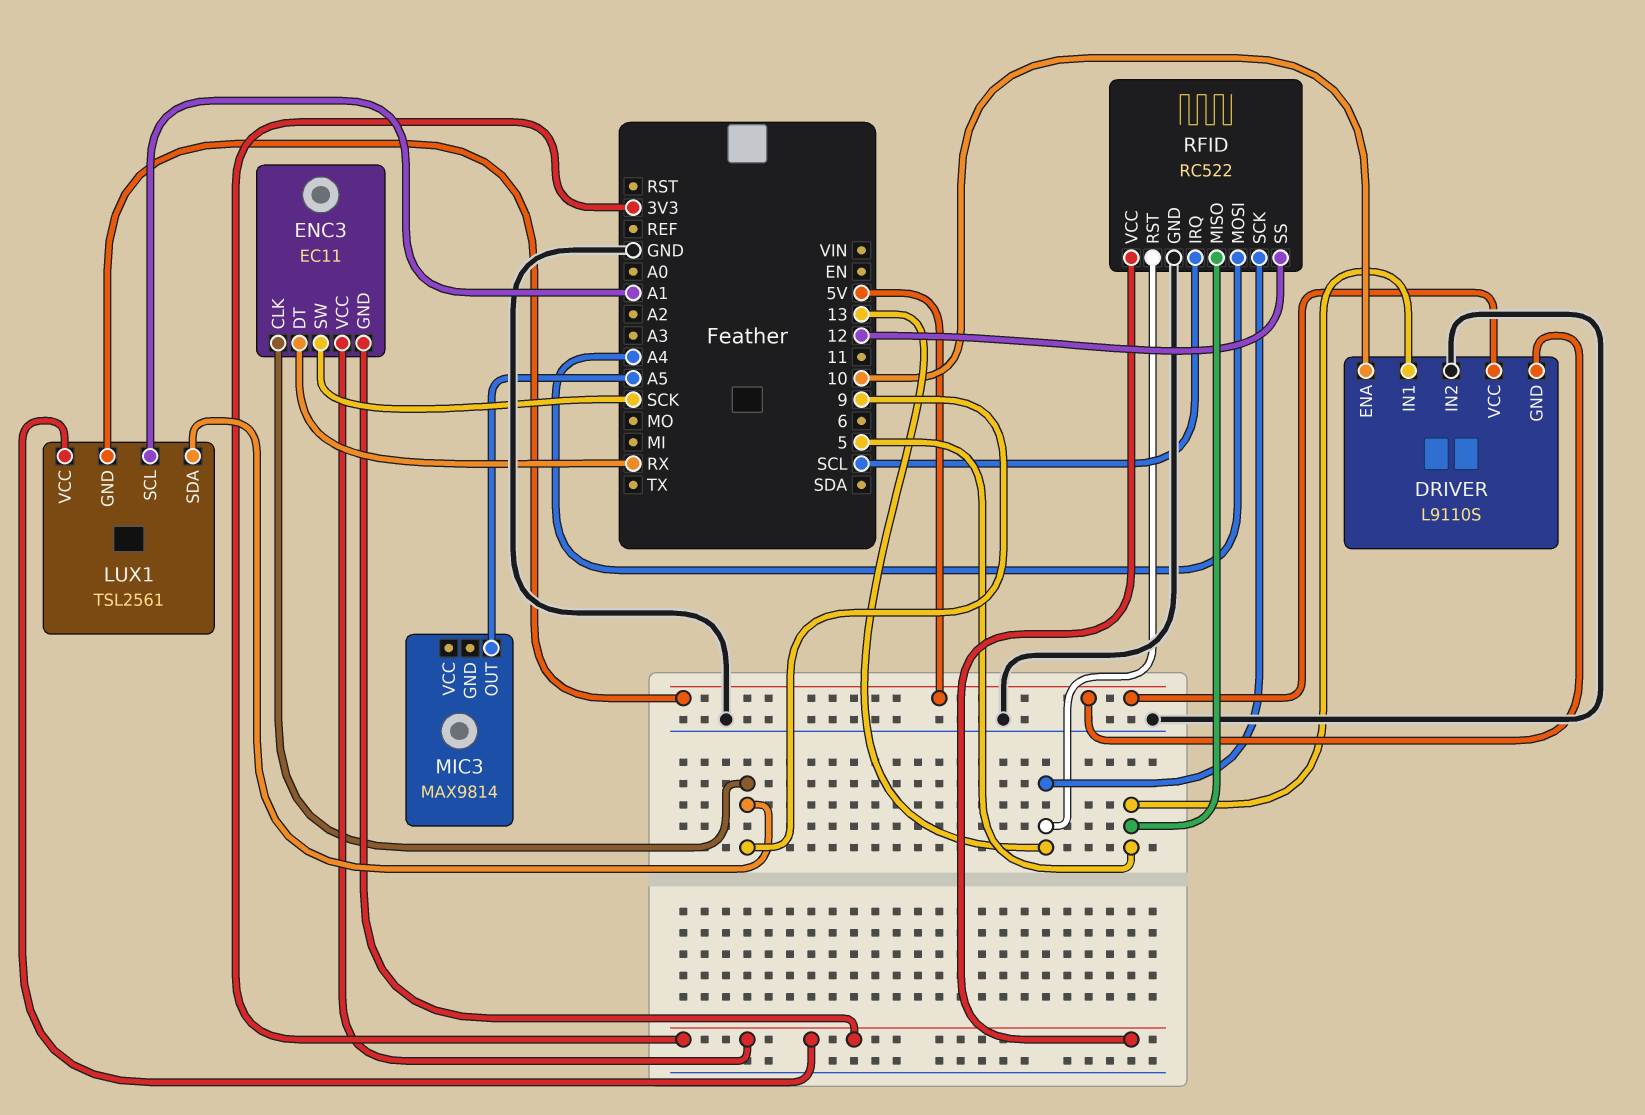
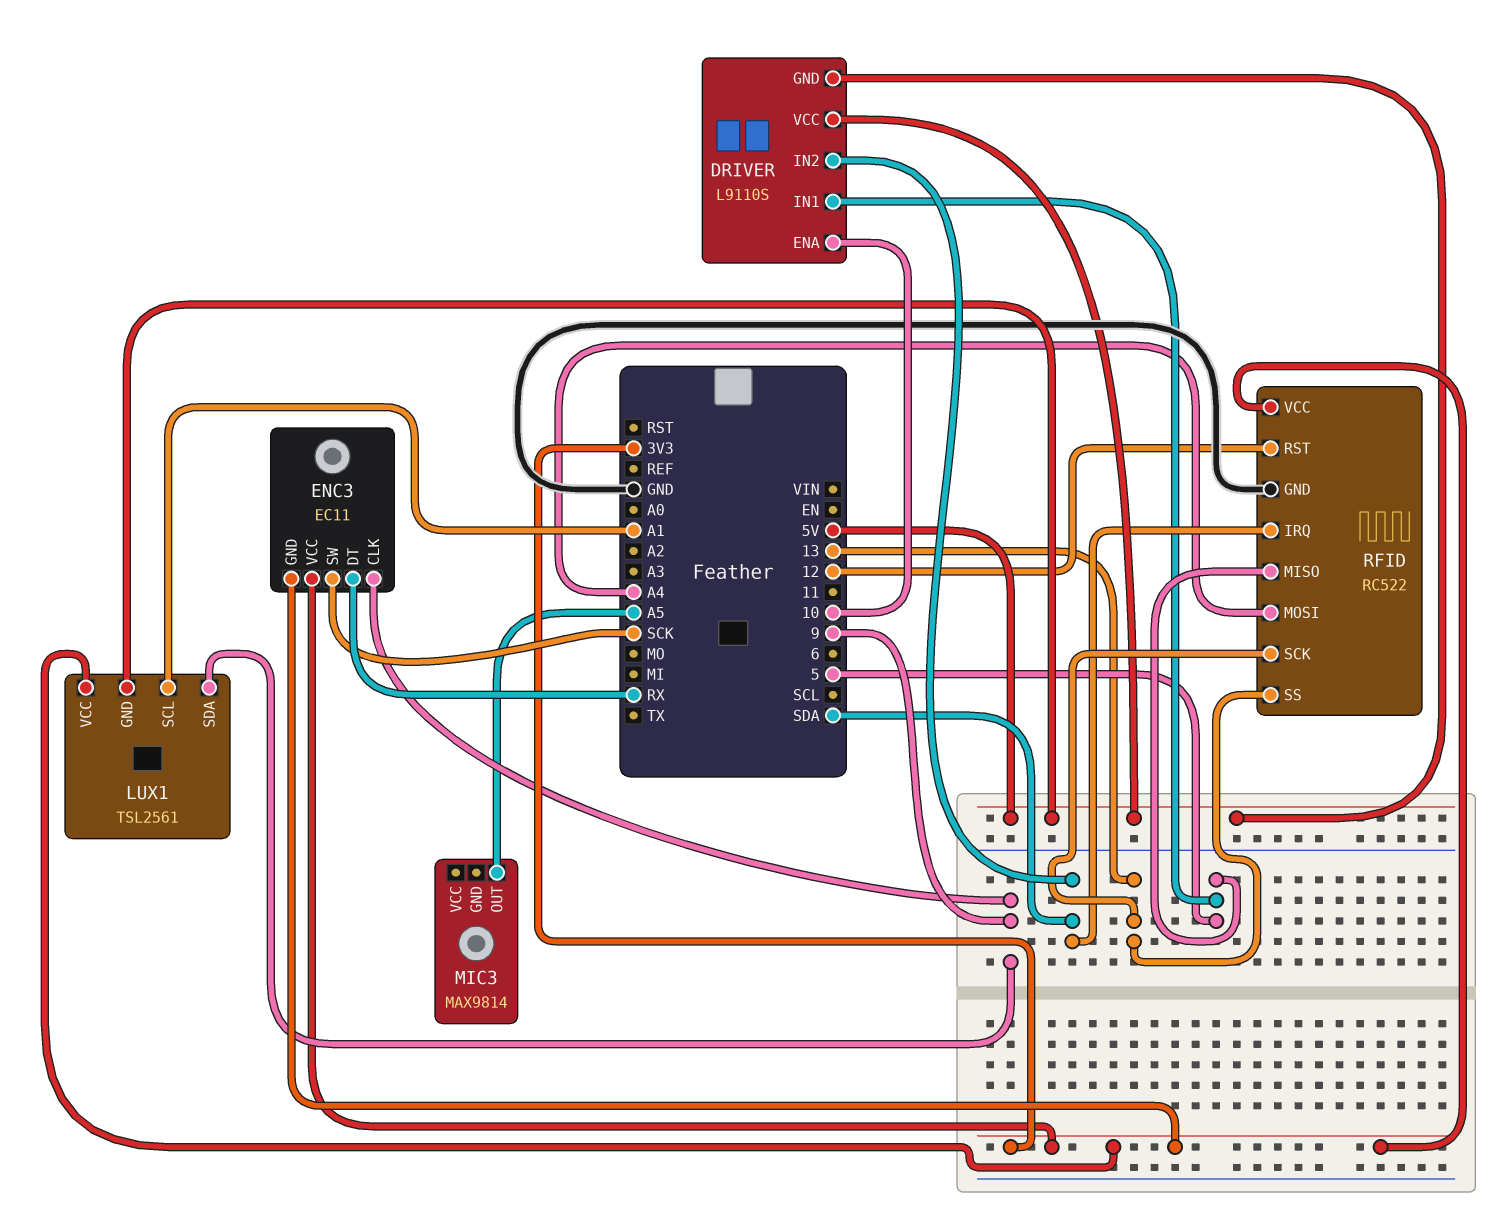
DRIVER pin IN2: GND -> SDA
RFID pin IRQ: SCL -> SDA
RFID pin RST: 13 -> 12
RFID pin SS: 12 -> 13

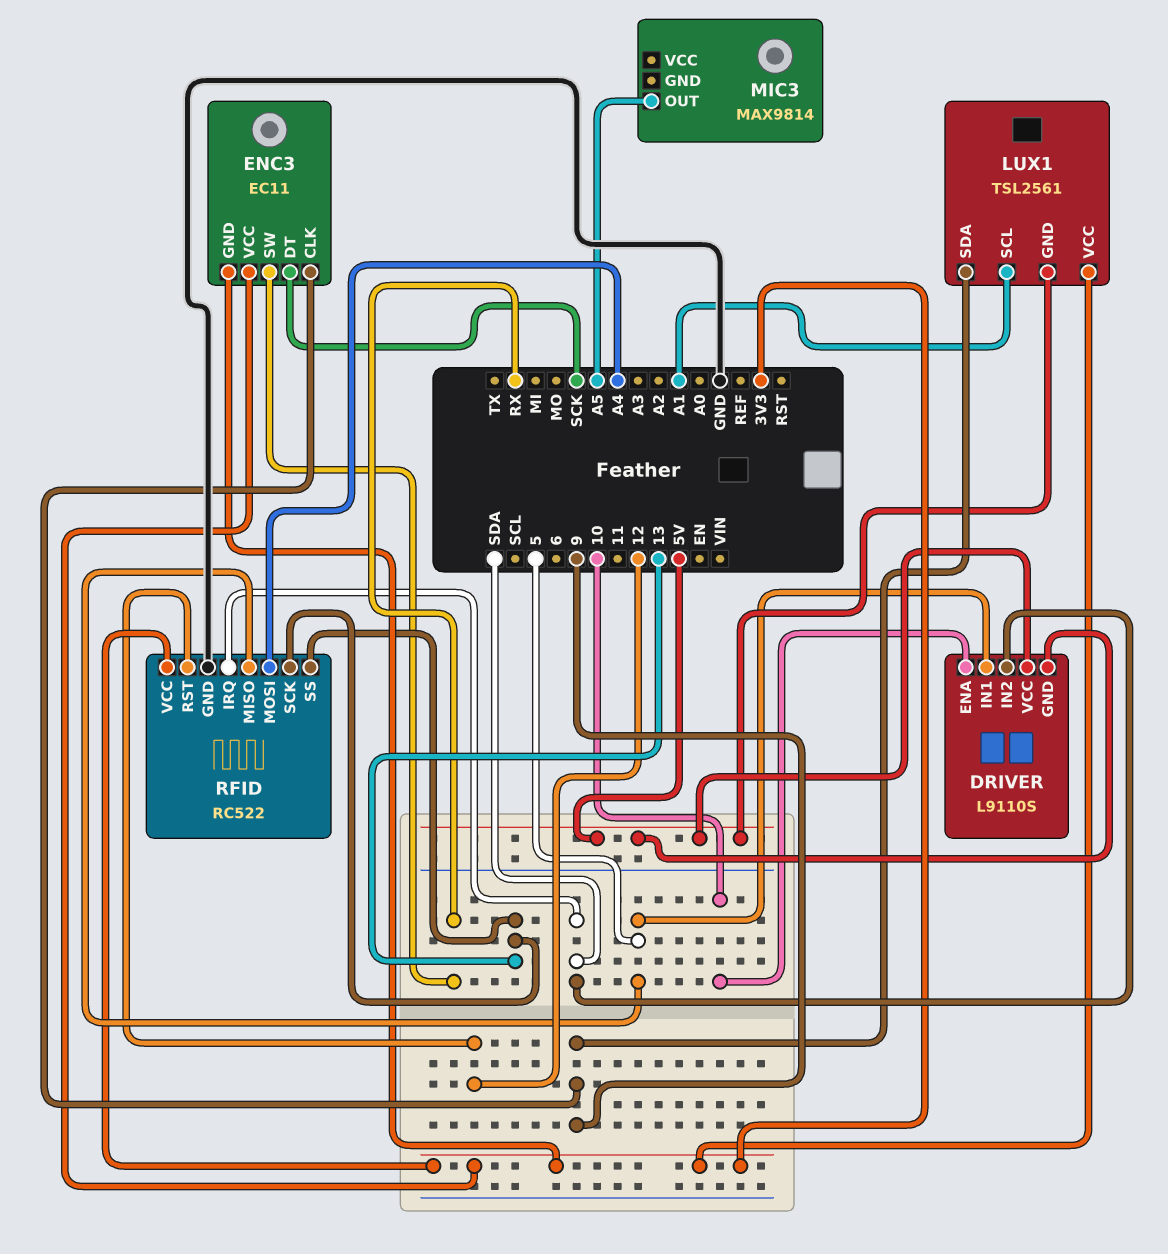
ENC3 pin DT: RX -> SCK
ENC3 pin SW: SCK -> RX

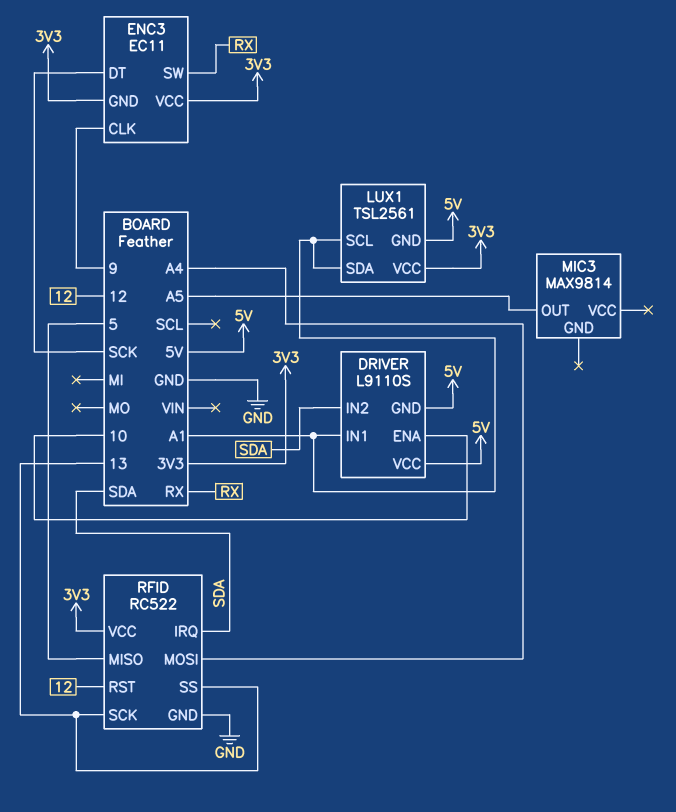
DRIVER pin IN1: 5 -> A1
LUX1 pin SDA: 9 -> A1

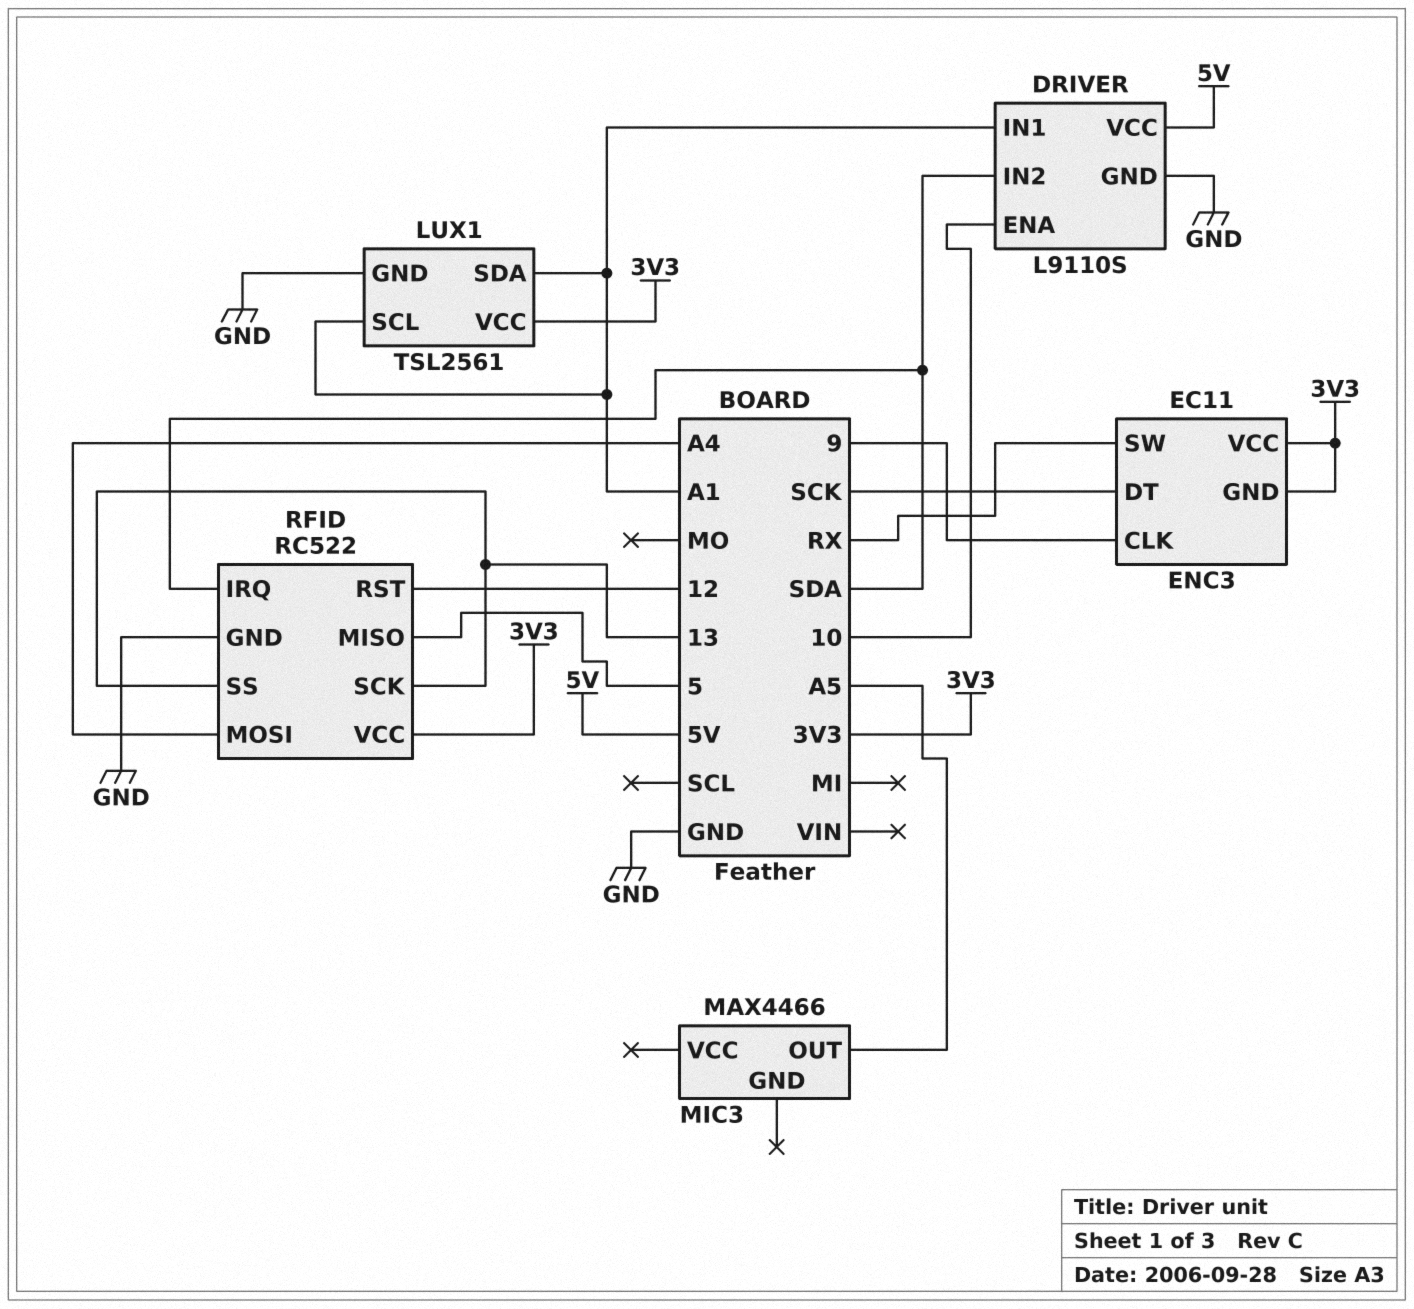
DRIVER pin GND: 5V -> GND
LUX1 pin GND: 5V -> GND
MIC3: MAX9814 -> MAX4466

